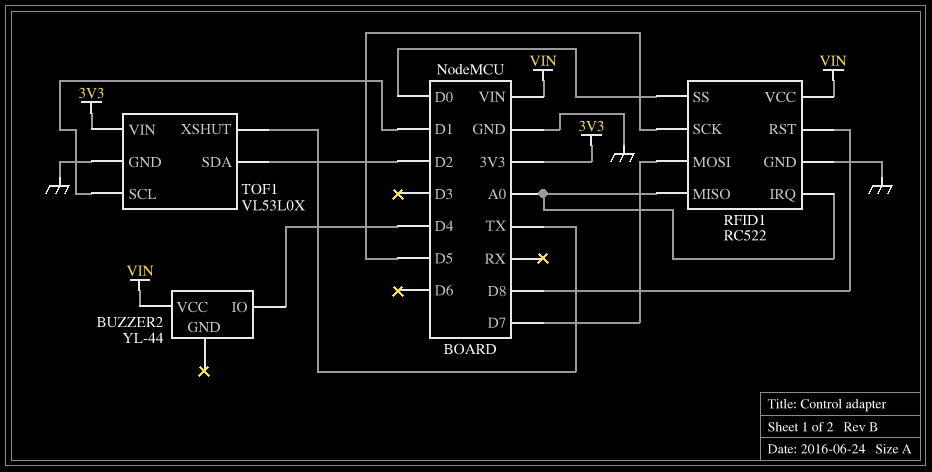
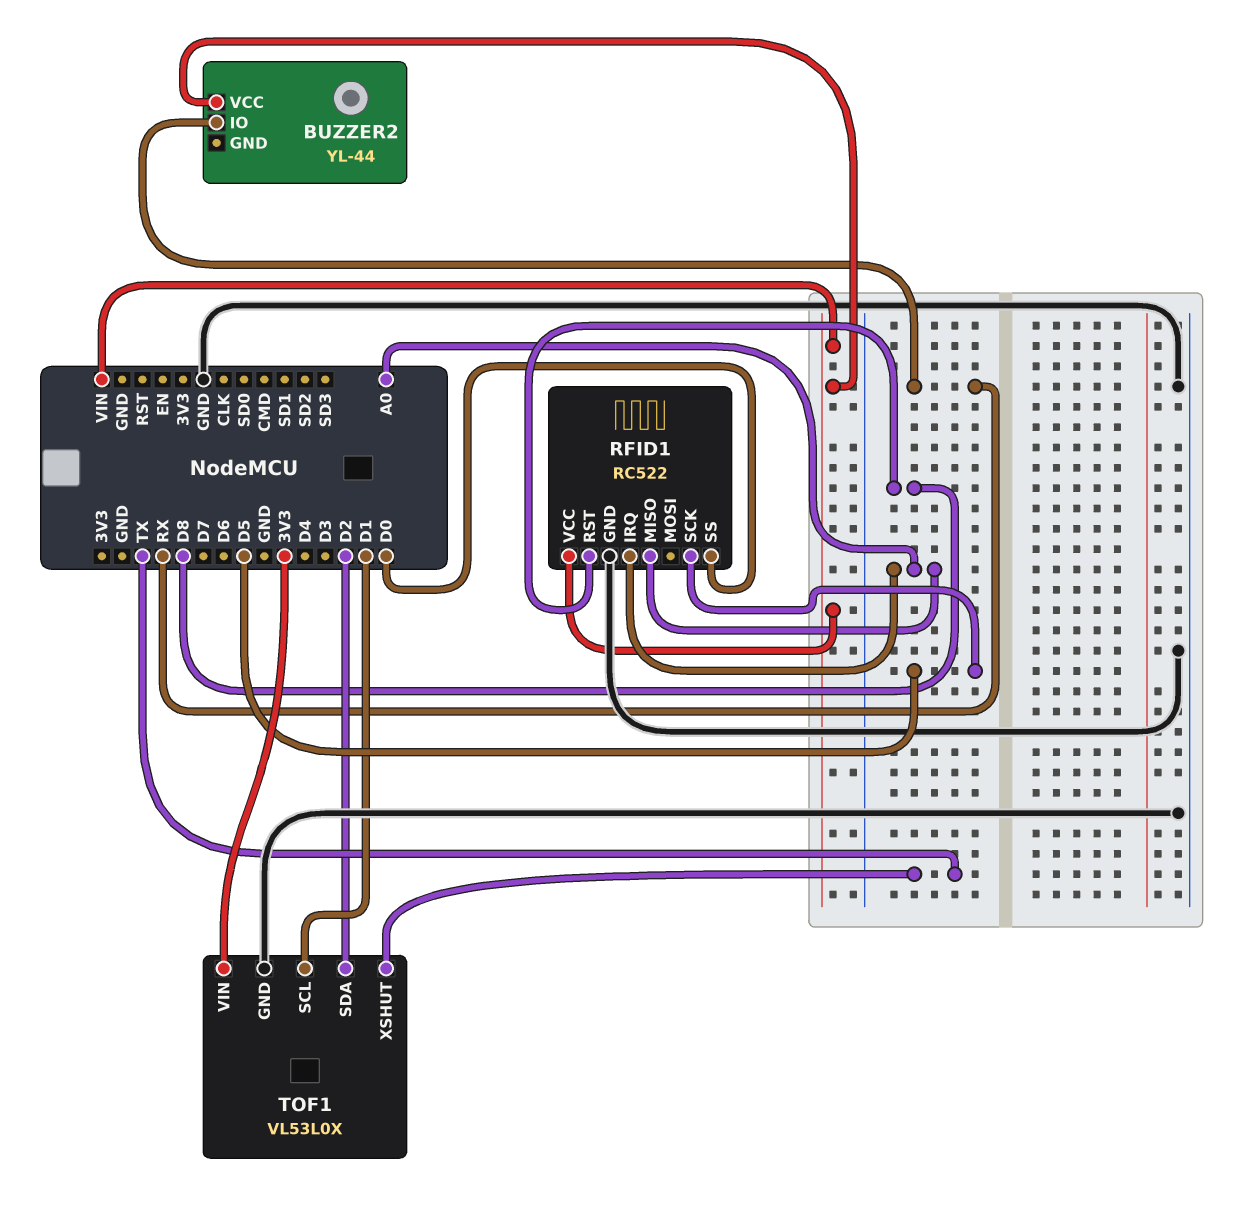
BUZZER2 pin IO: D4 -> RX
RFID1 pin MOSI: D7 -> none

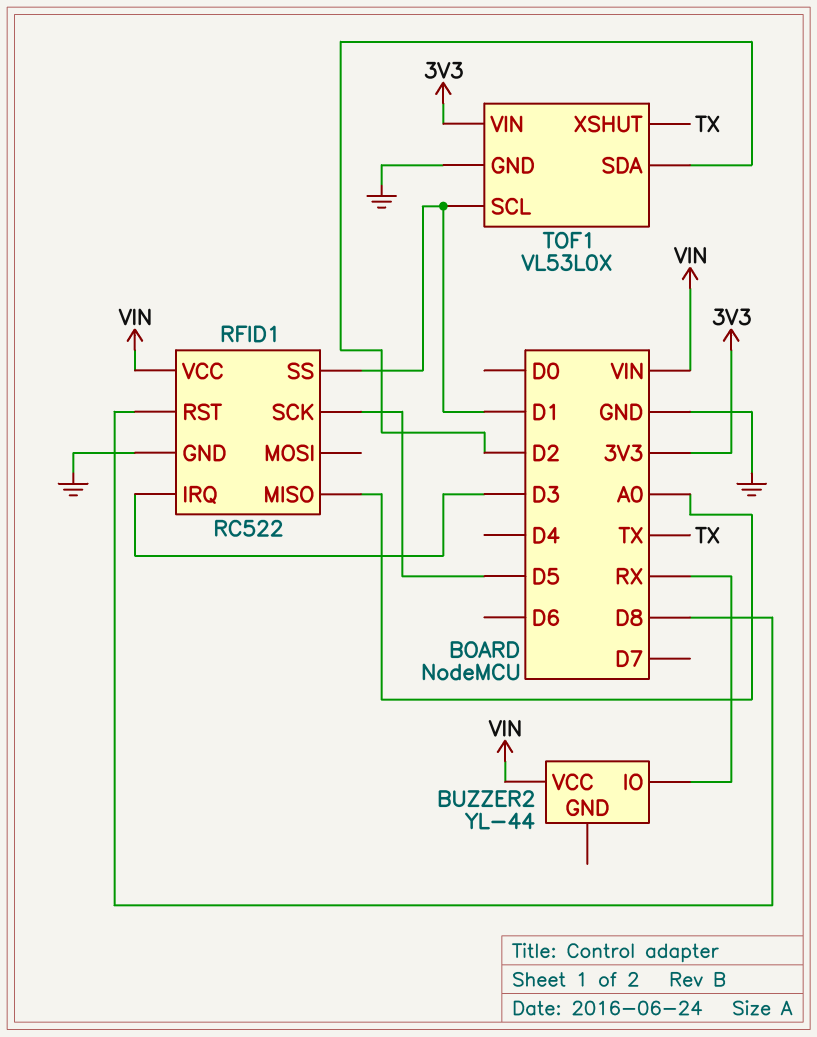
RFID1 pin IRQ: A0 -> D3
RFID1 pin SS: D0 -> D1

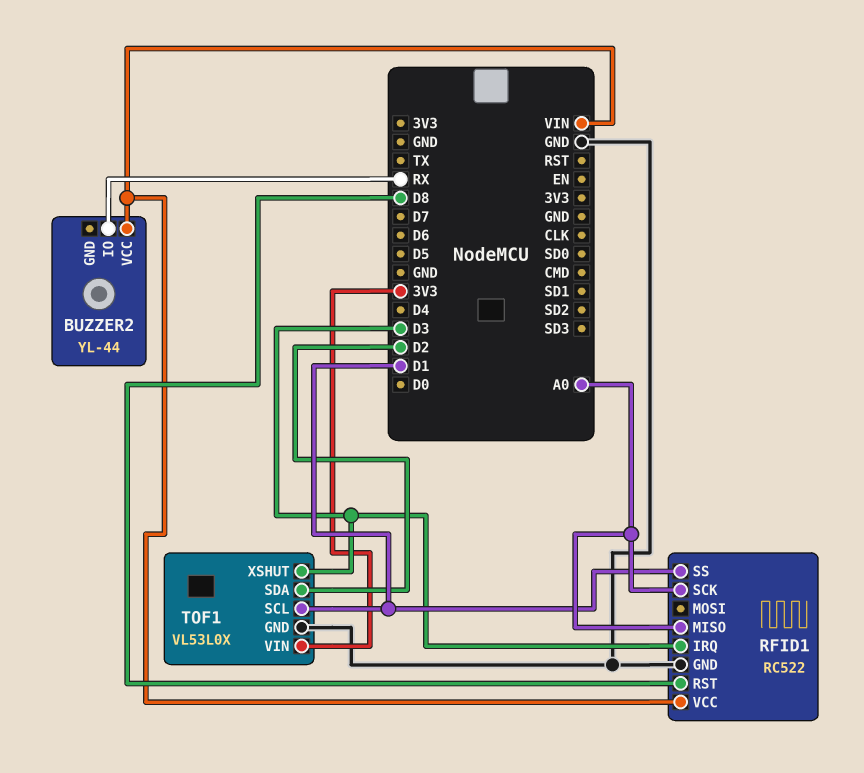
RFID1 pin SCK: D5 -> A0
TOF1 pin XSHUT: TX -> D3

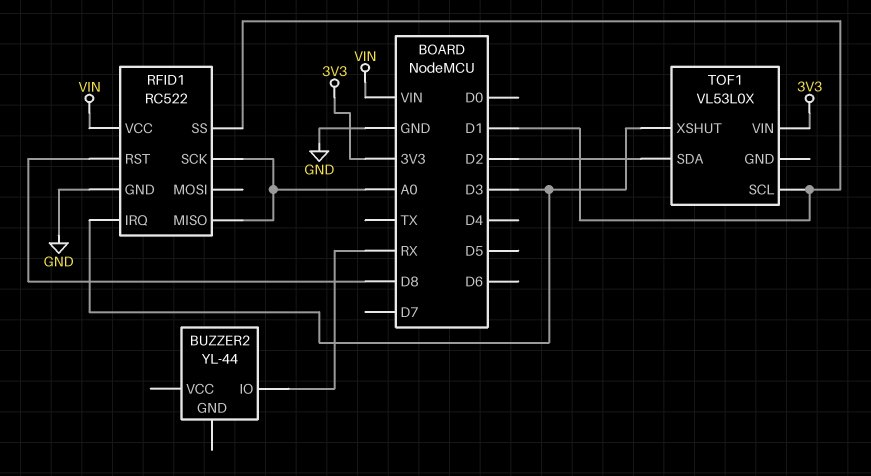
BUZZER2 pin VCC: VIN -> none
TOF1 pin GND: GND -> none

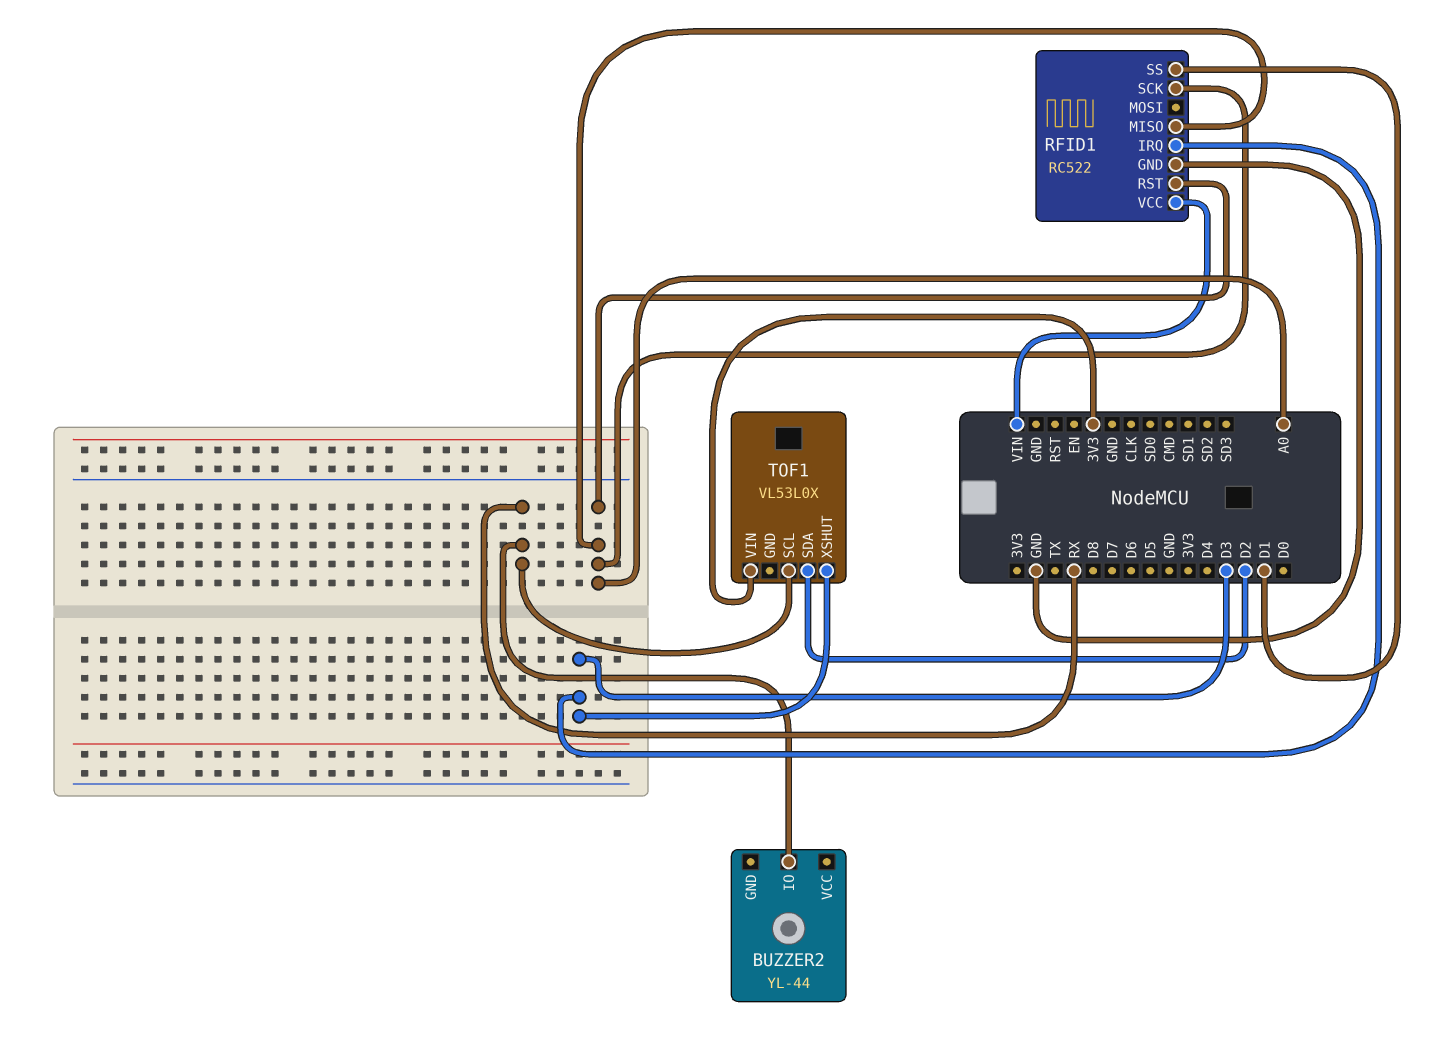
RFID1 pin RST: D8 -> A0
TOF1 pin SCL: D1 -> RX

